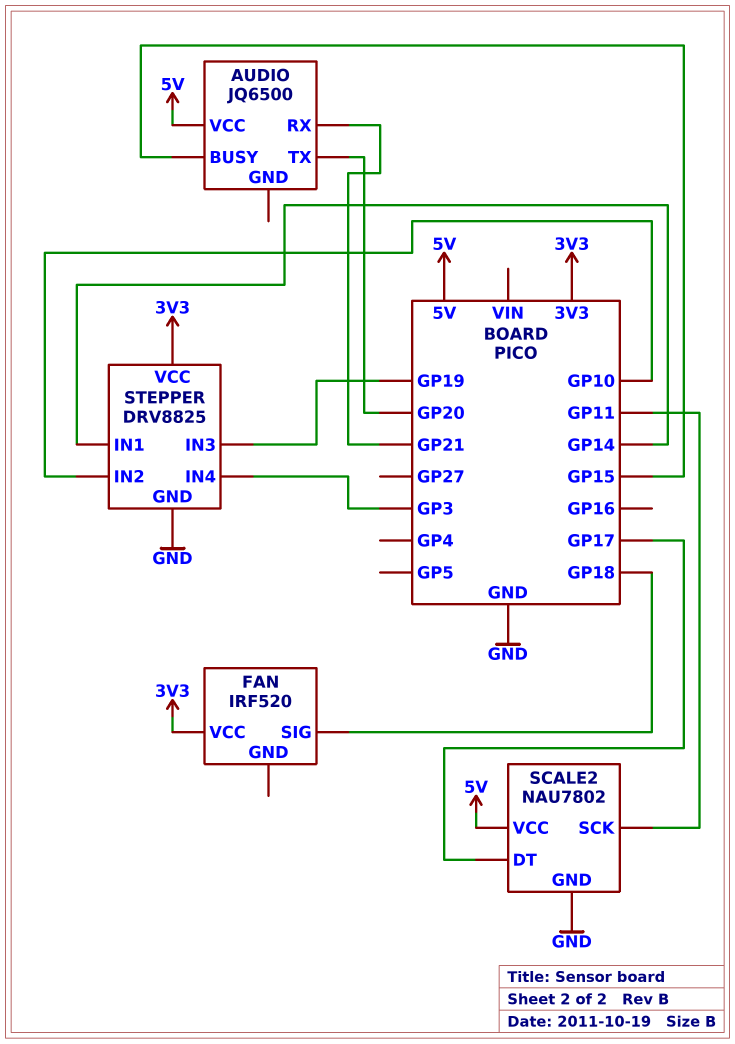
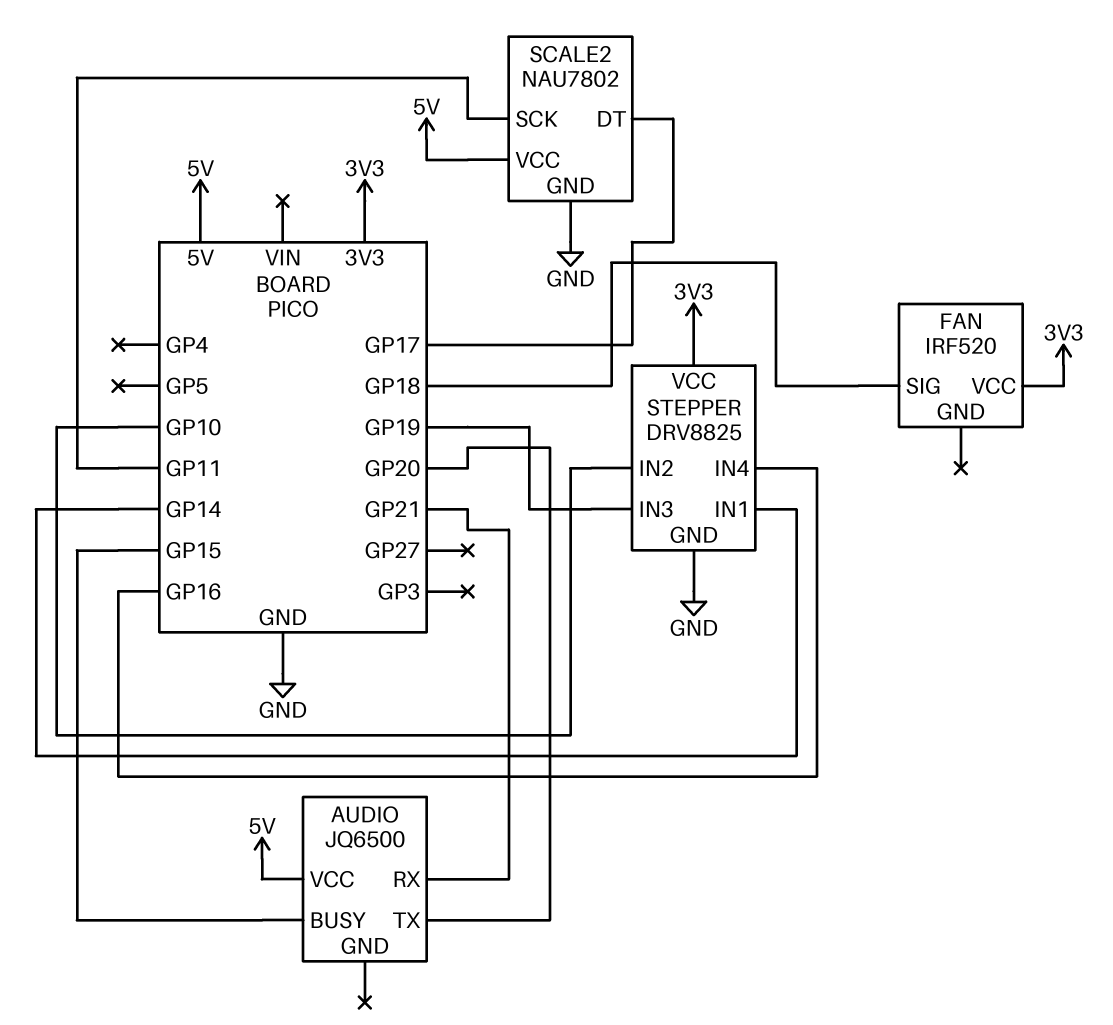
STEPPER pin IN4: GP3 -> GP16

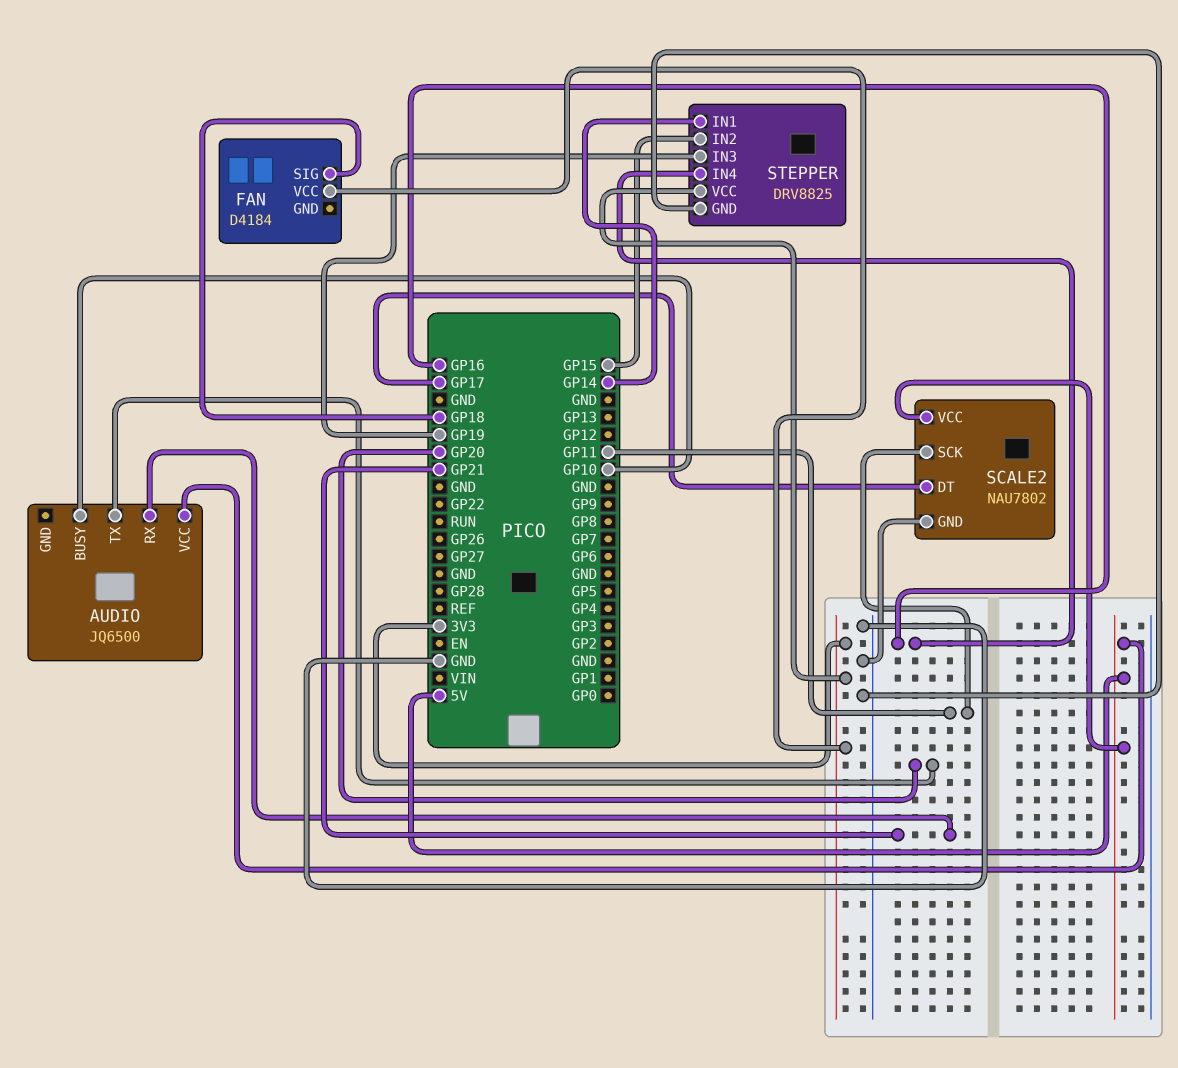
AUDIO pin BUSY: GP15 -> GP10
FAN: IRF520 -> D4184
STEPPER pin IN2: GP10 -> GP15

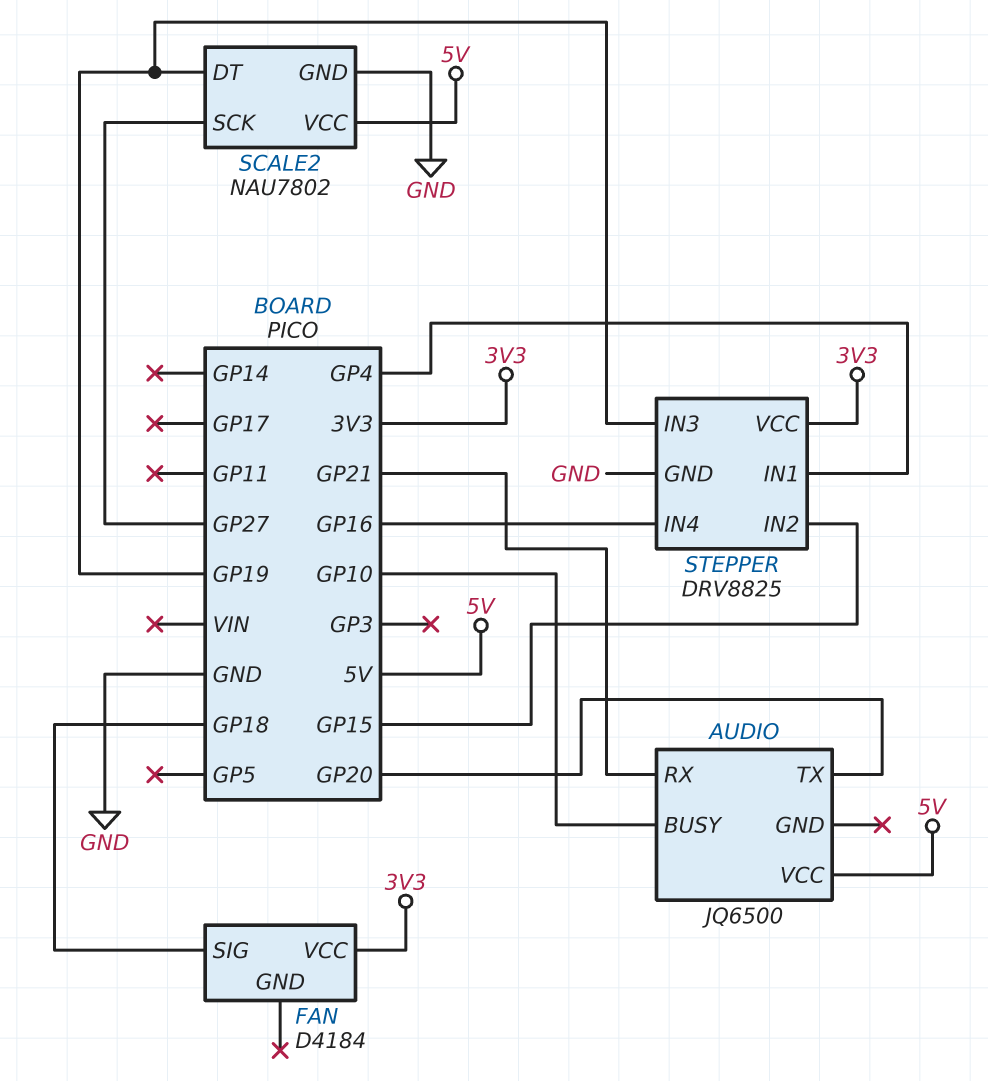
SCALE2 pin DT: GP17 -> GP19
SCALE2 pin SCK: GP11 -> GP27
STEPPER pin IN1: GP14 -> GP4

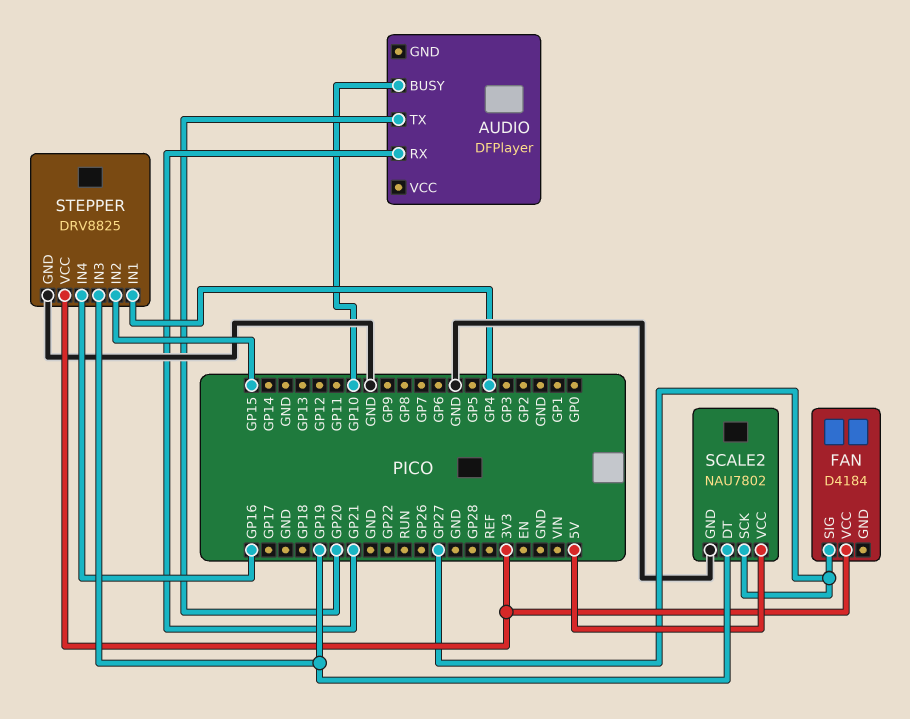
AUDIO: JQ6500 -> DFPlayer
AUDIO pin VCC: 5V -> none
FAN pin SIG: GP18 -> GP27

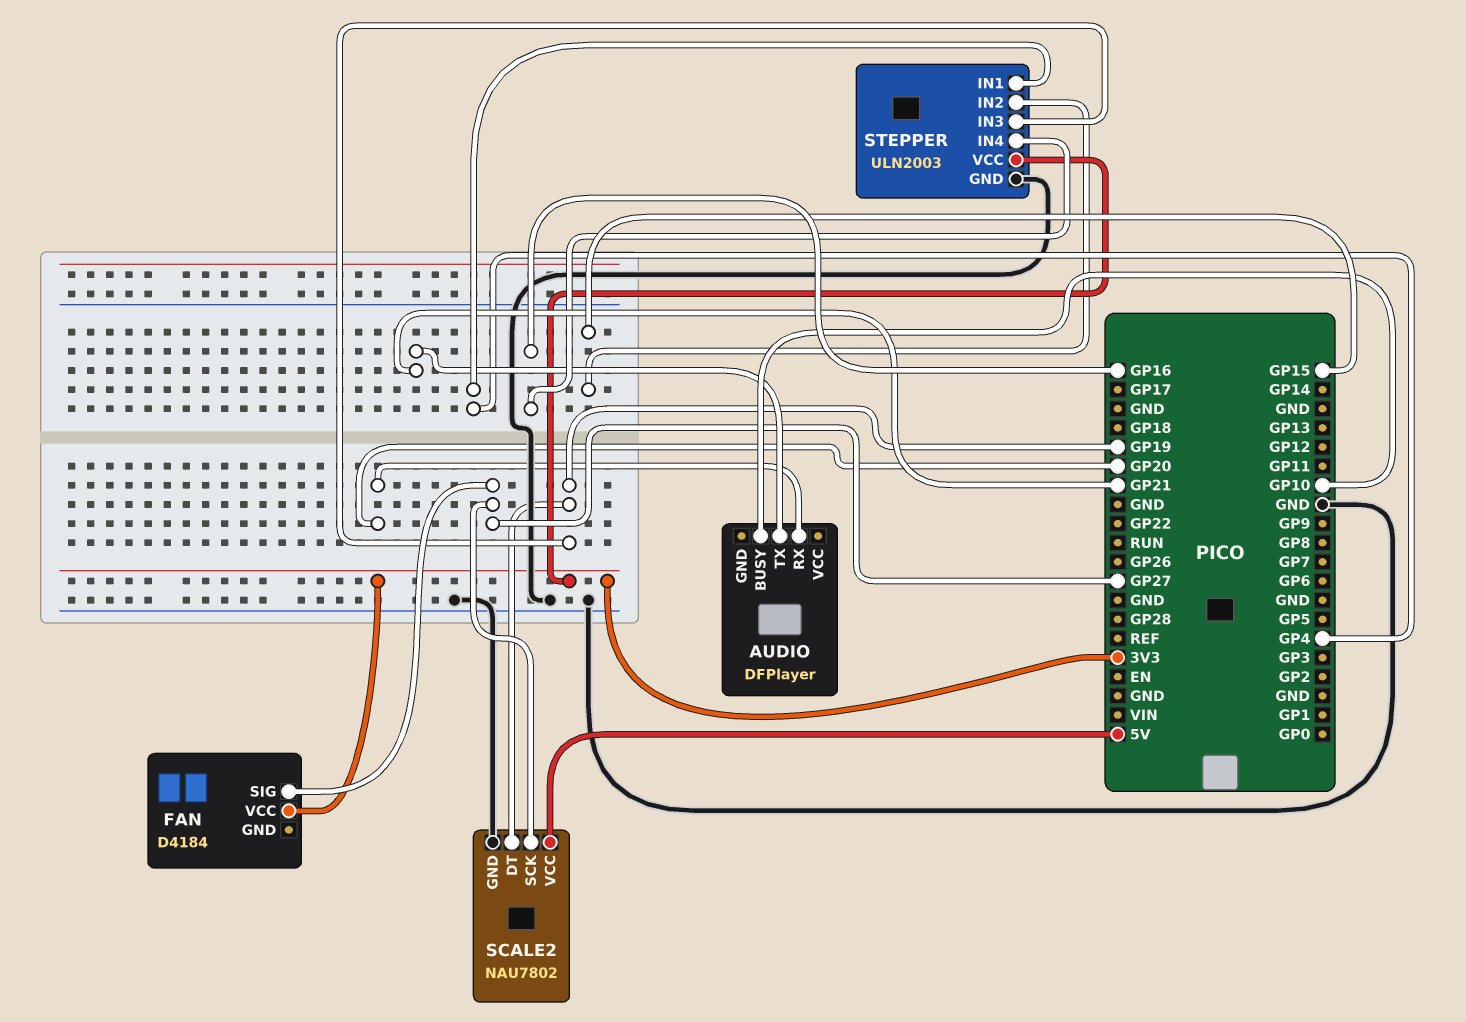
AUDIO pin RX: GP21 -> GP20
AUDIO pin TX: GP20 -> GP21
STEPPER: DRV8825 -> ULN2003

